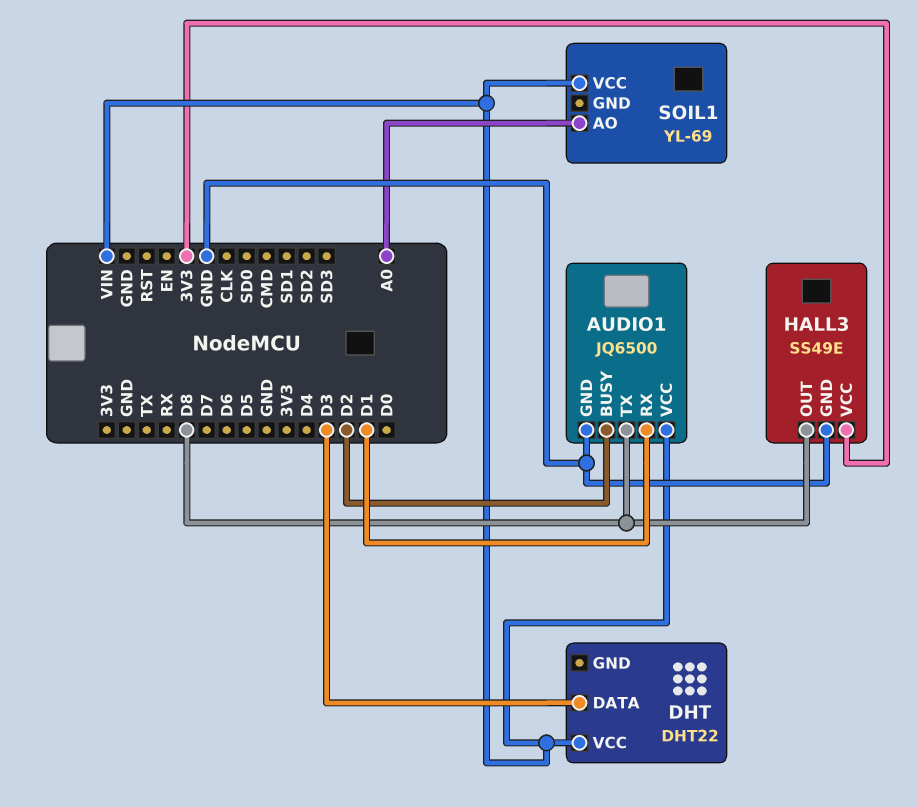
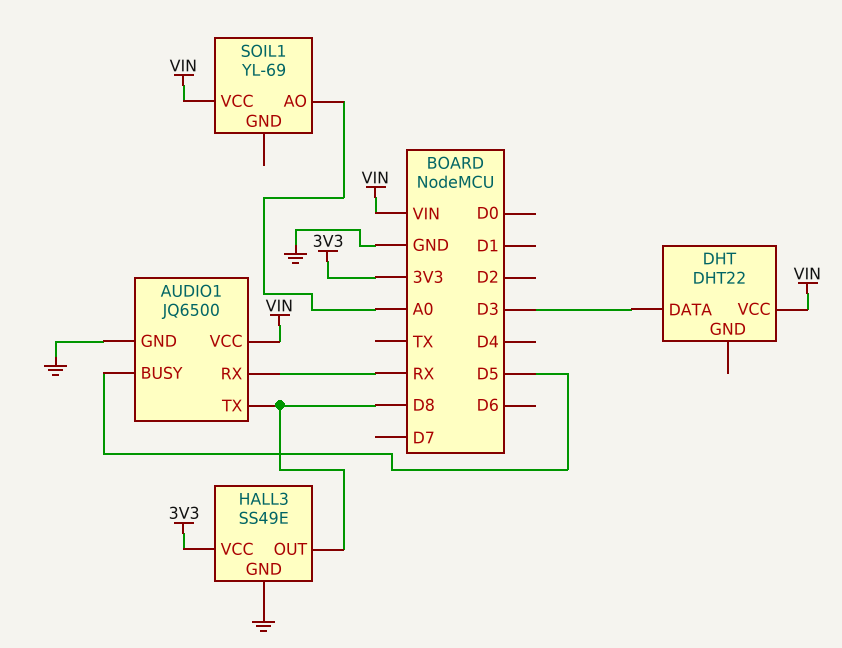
AUDIO1 pin BUSY: D2 -> D5
AUDIO1 pin RX: D1 -> RX

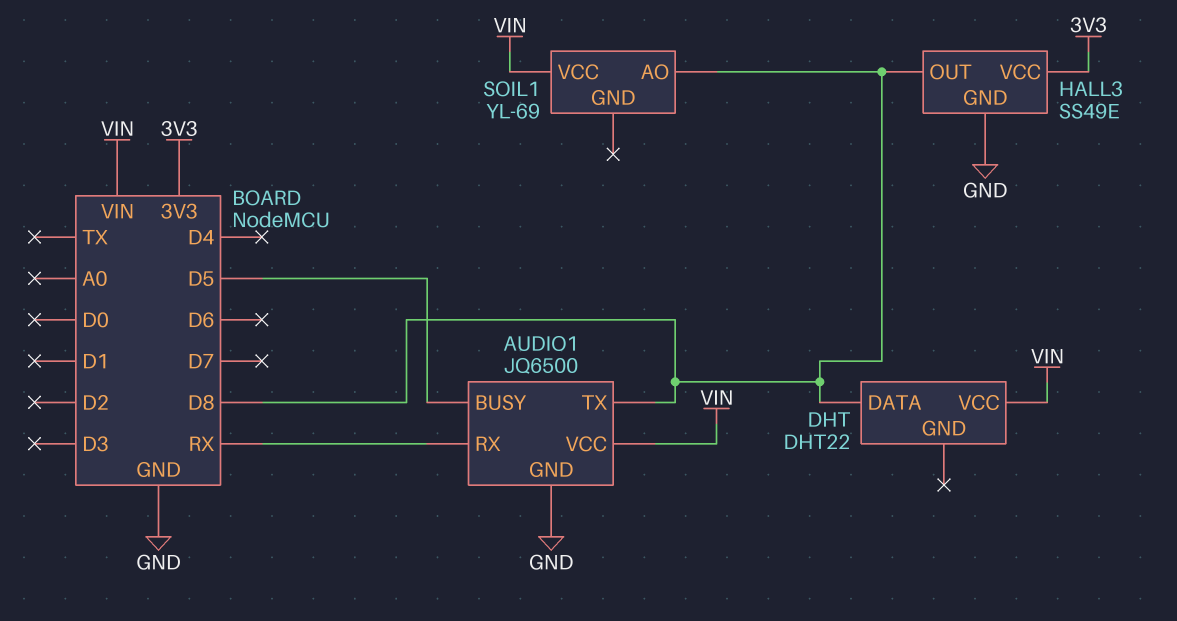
DHT pin DATA: D3 -> D8
SOIL1 pin AO: A0 -> D8

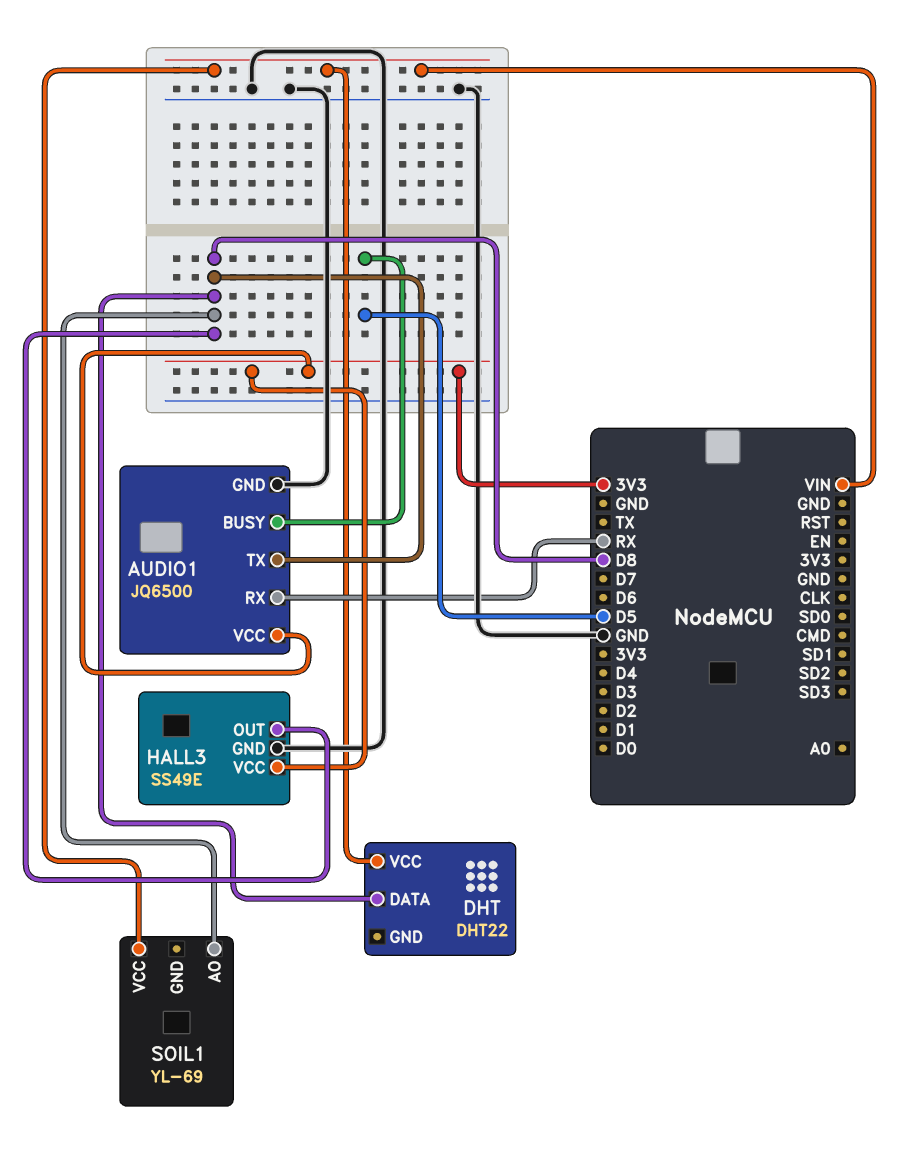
AUDIO1 pin VCC: VIN -> 3V3

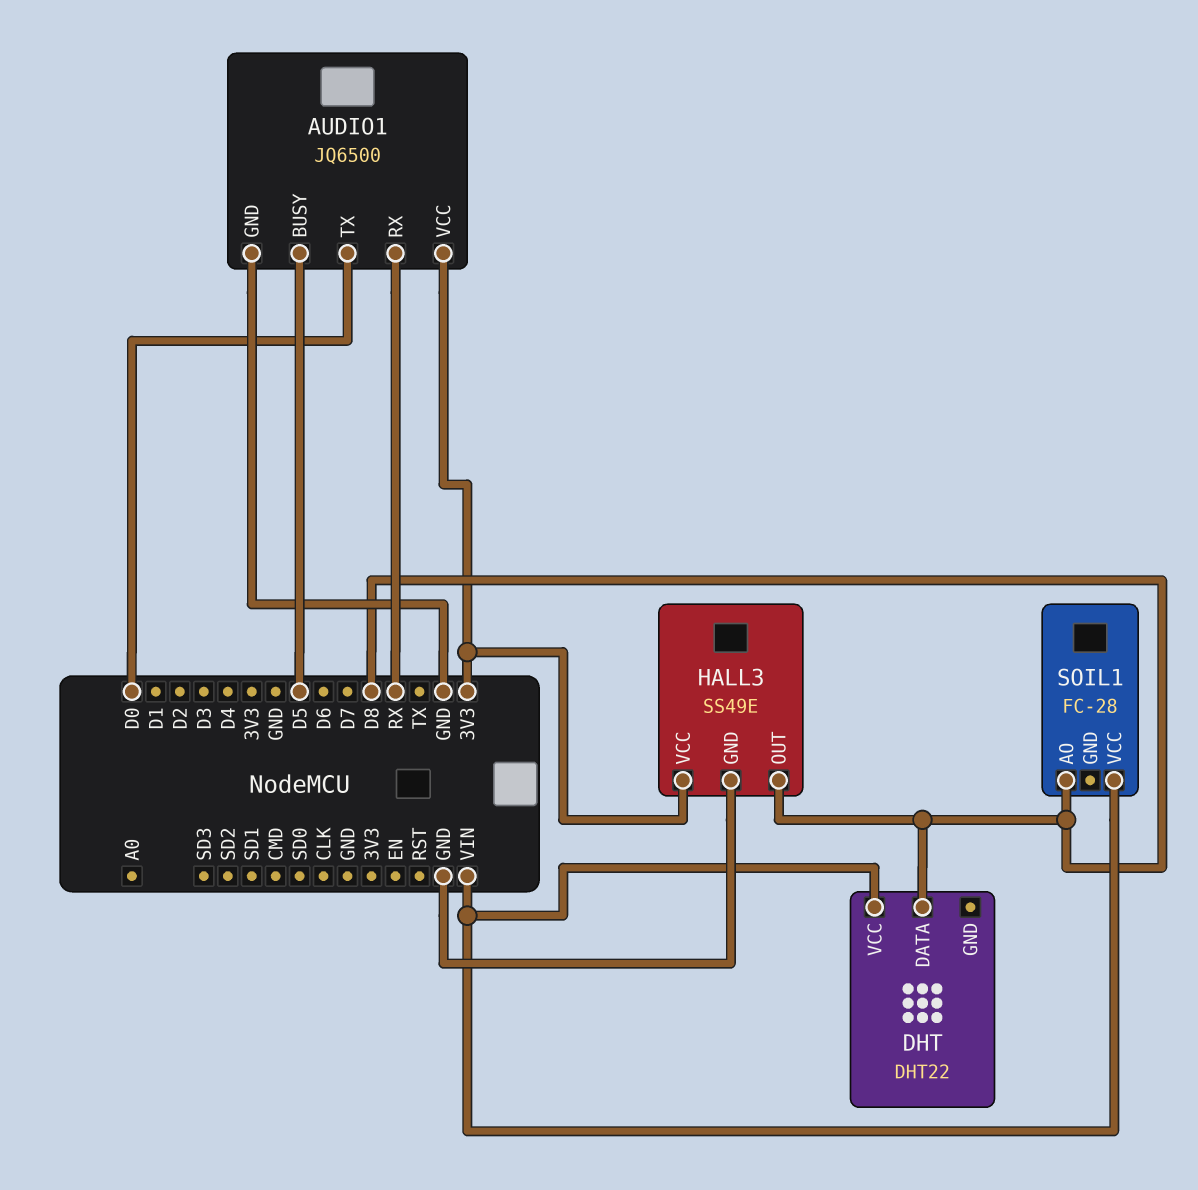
AUDIO1 pin TX: D8 -> D0
SOIL1: YL-69 -> FC-28

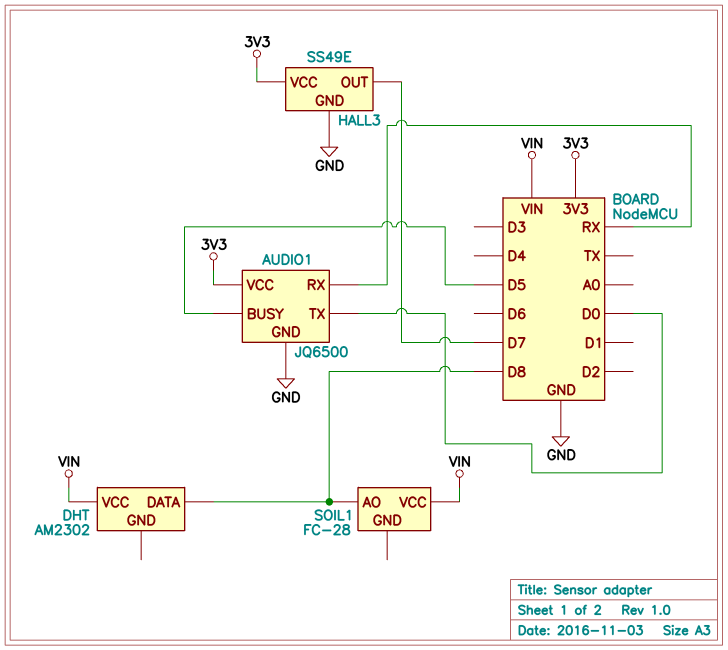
DHT: DHT22 -> AM2302
HALL3 pin OUT: D8 -> D7

